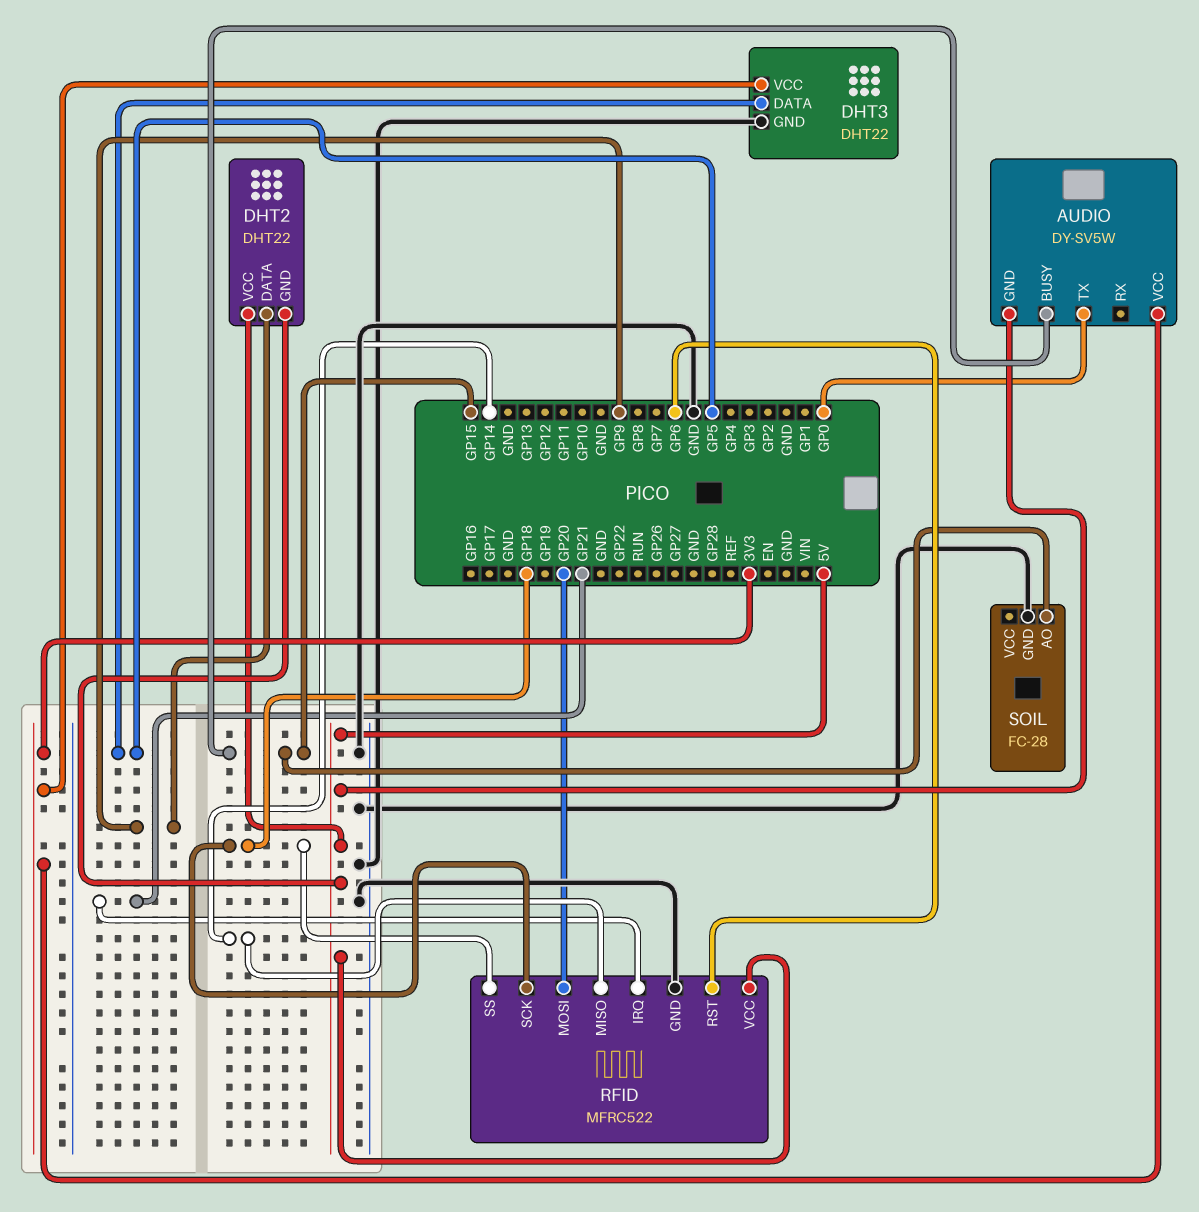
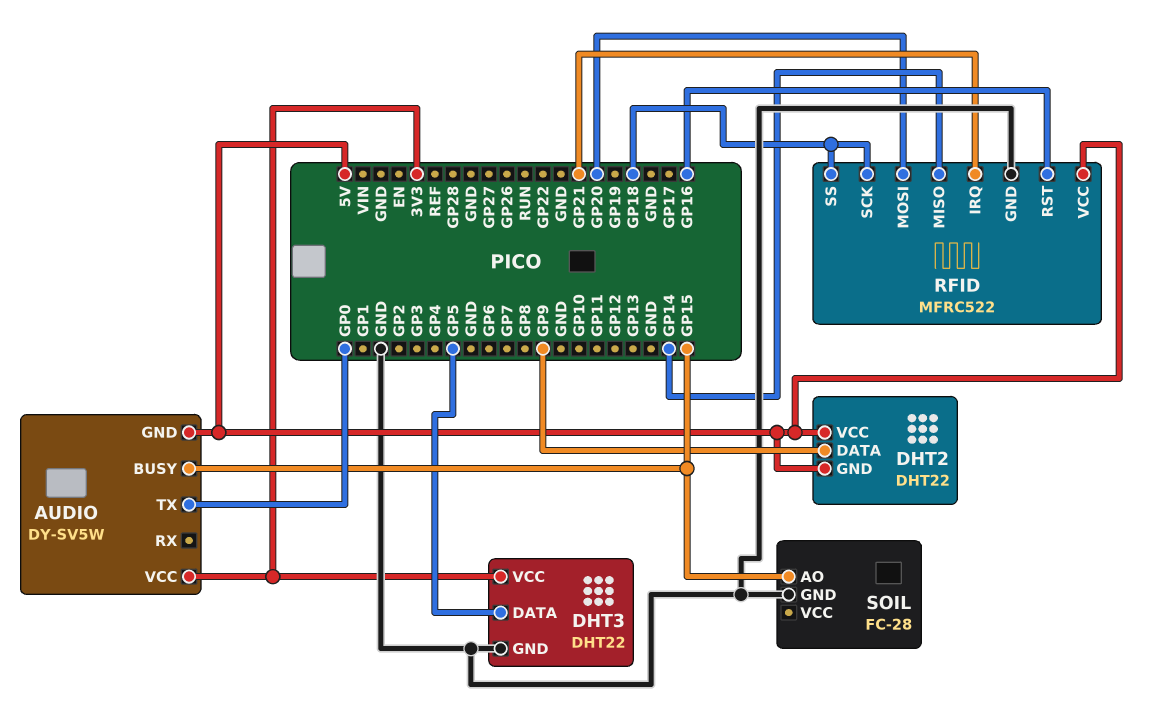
RFID pin RST: GP6 -> GP16

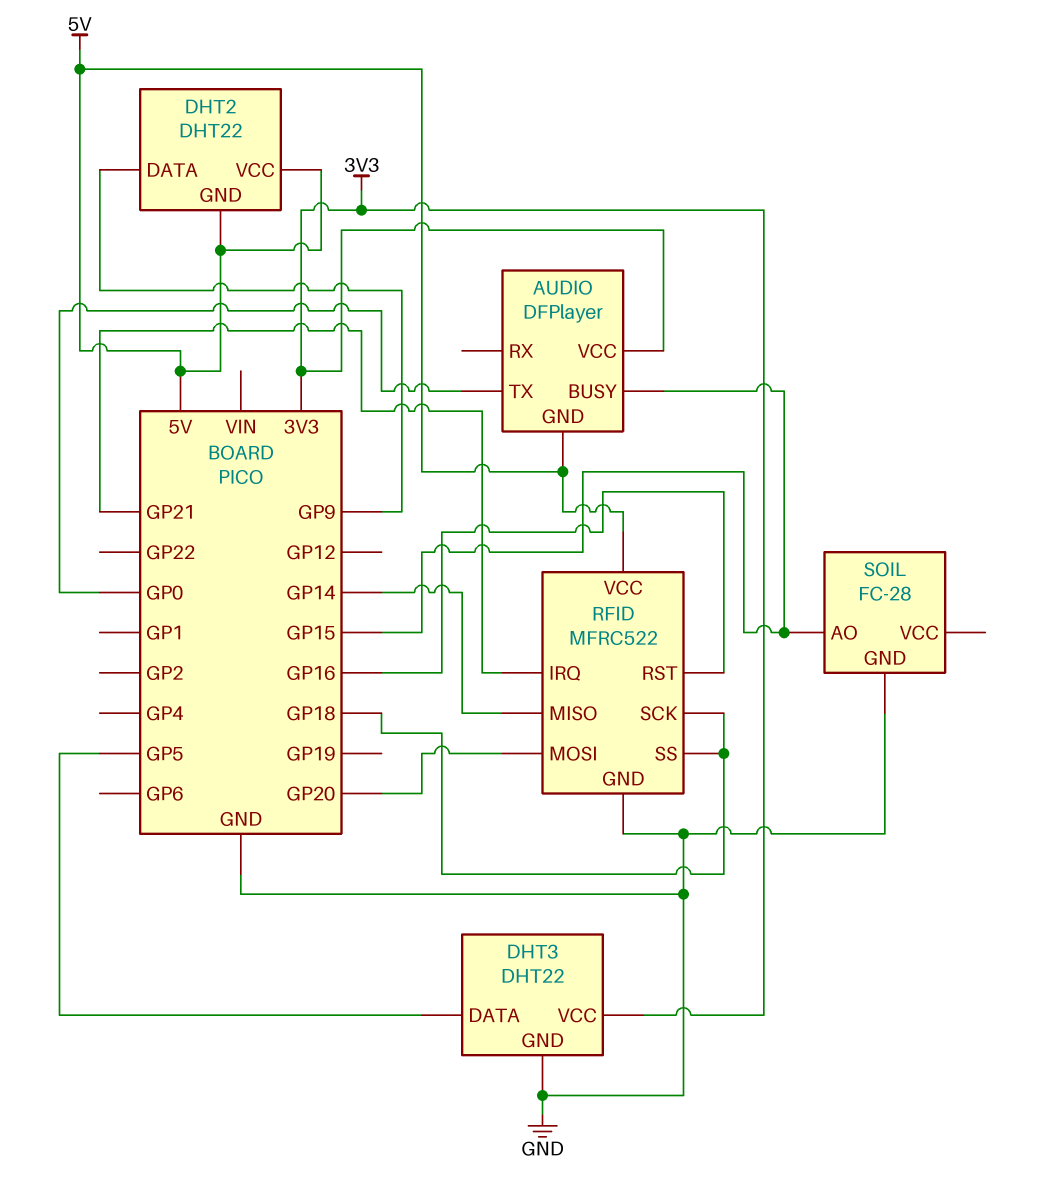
AUDIO: DY-SV5W -> DFPlayer

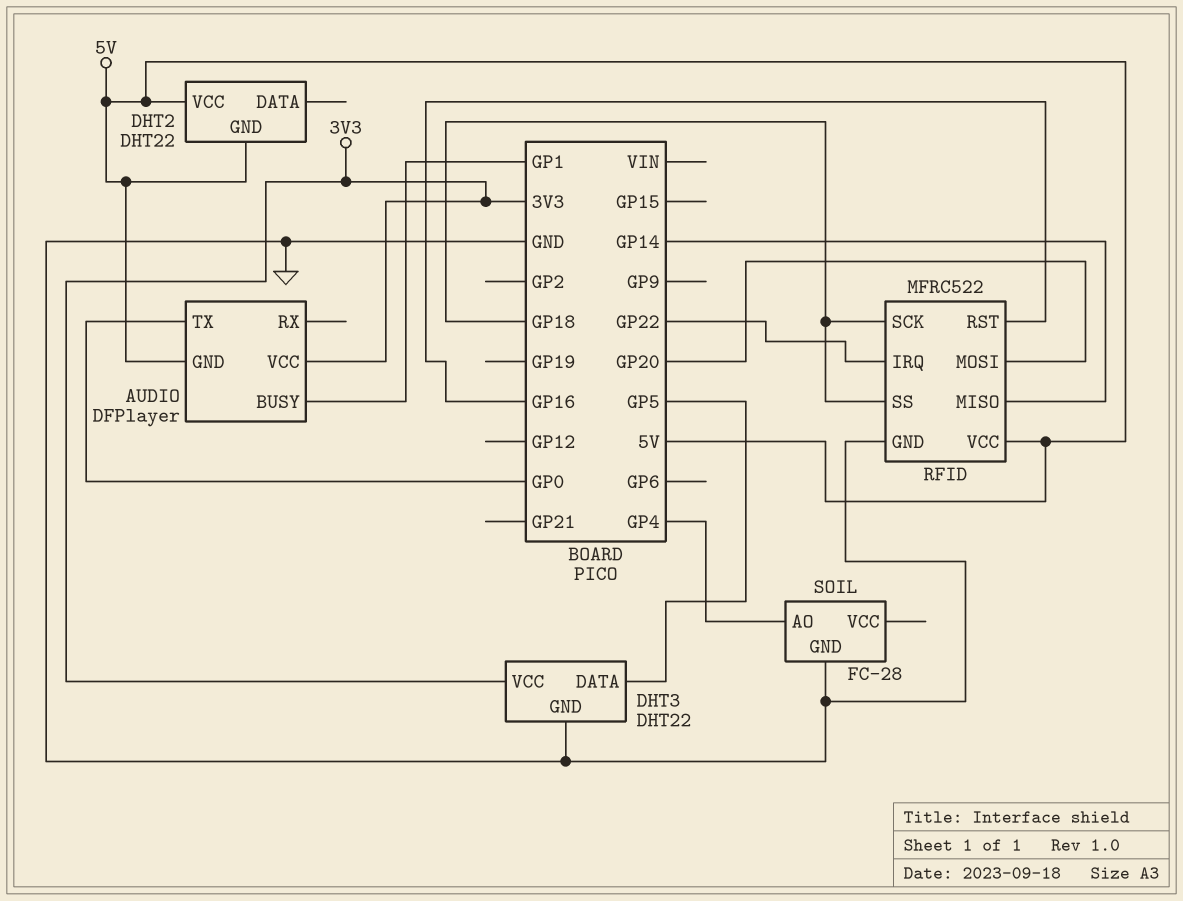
AUDIO pin BUSY: GP15 -> GP1
DHT2 pin DATA: GP9 -> none
RFID pin IRQ: GP21 -> GP22
SOIL pin AO: GP15 -> GP4

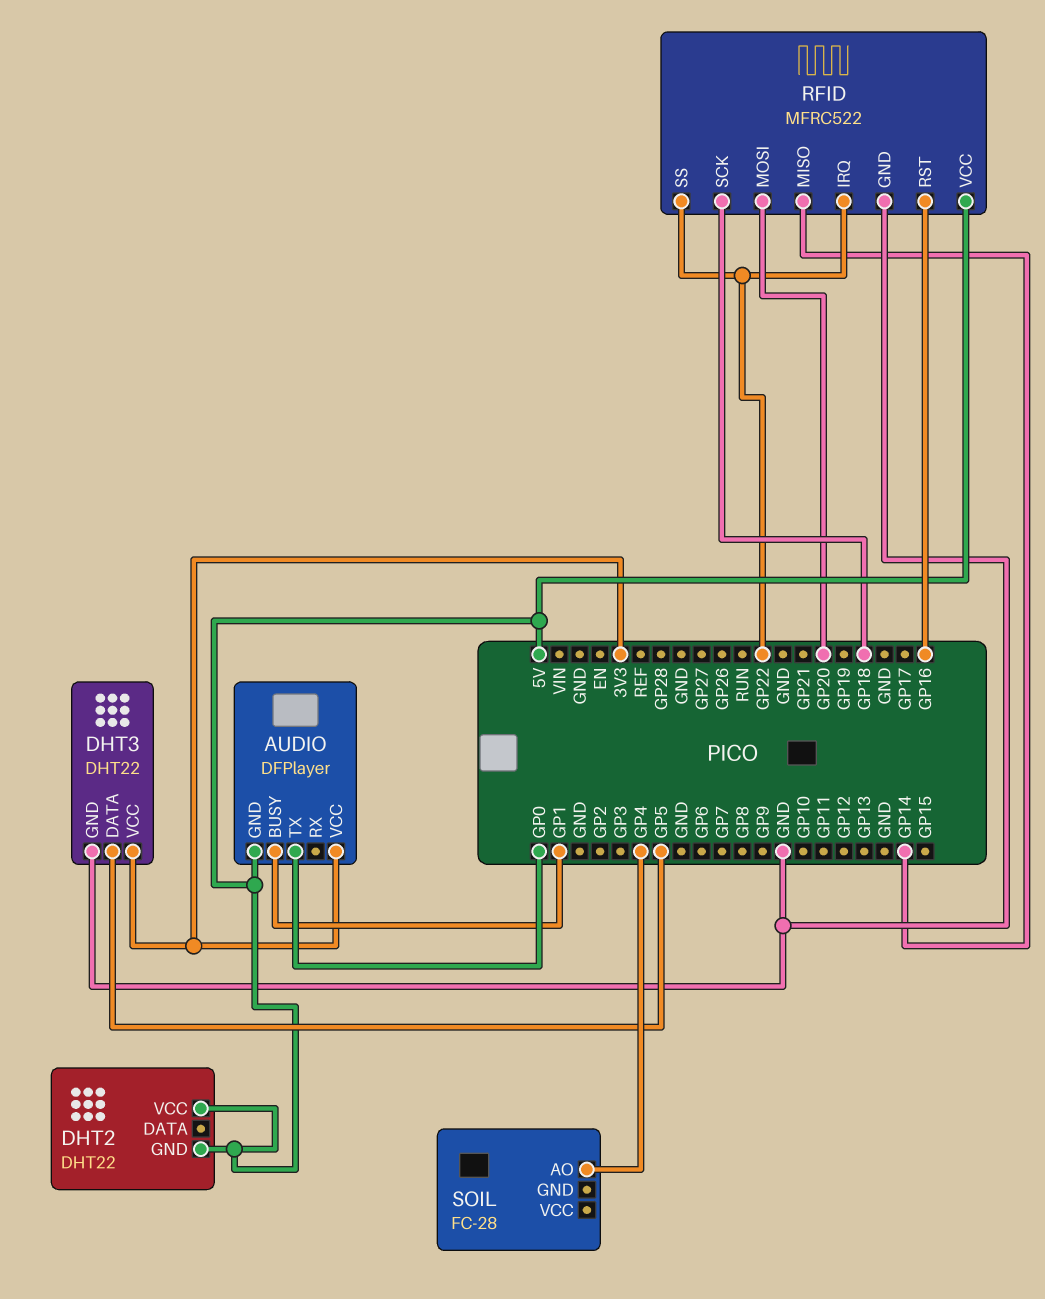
RFID pin SS: GP18 -> GP22
SOIL pin GND: GND -> none

